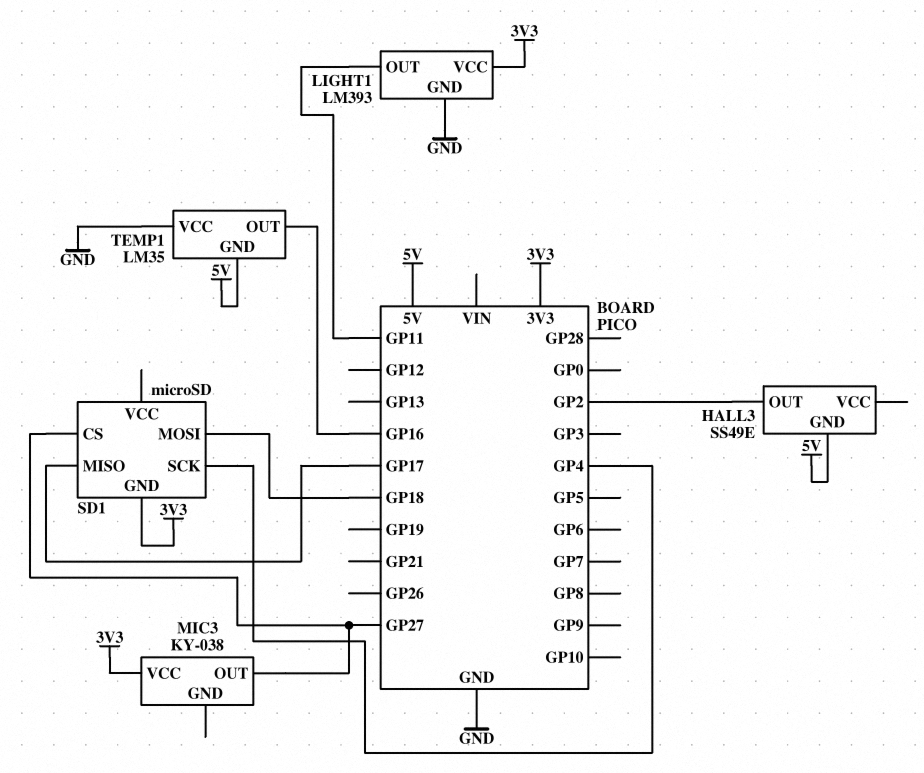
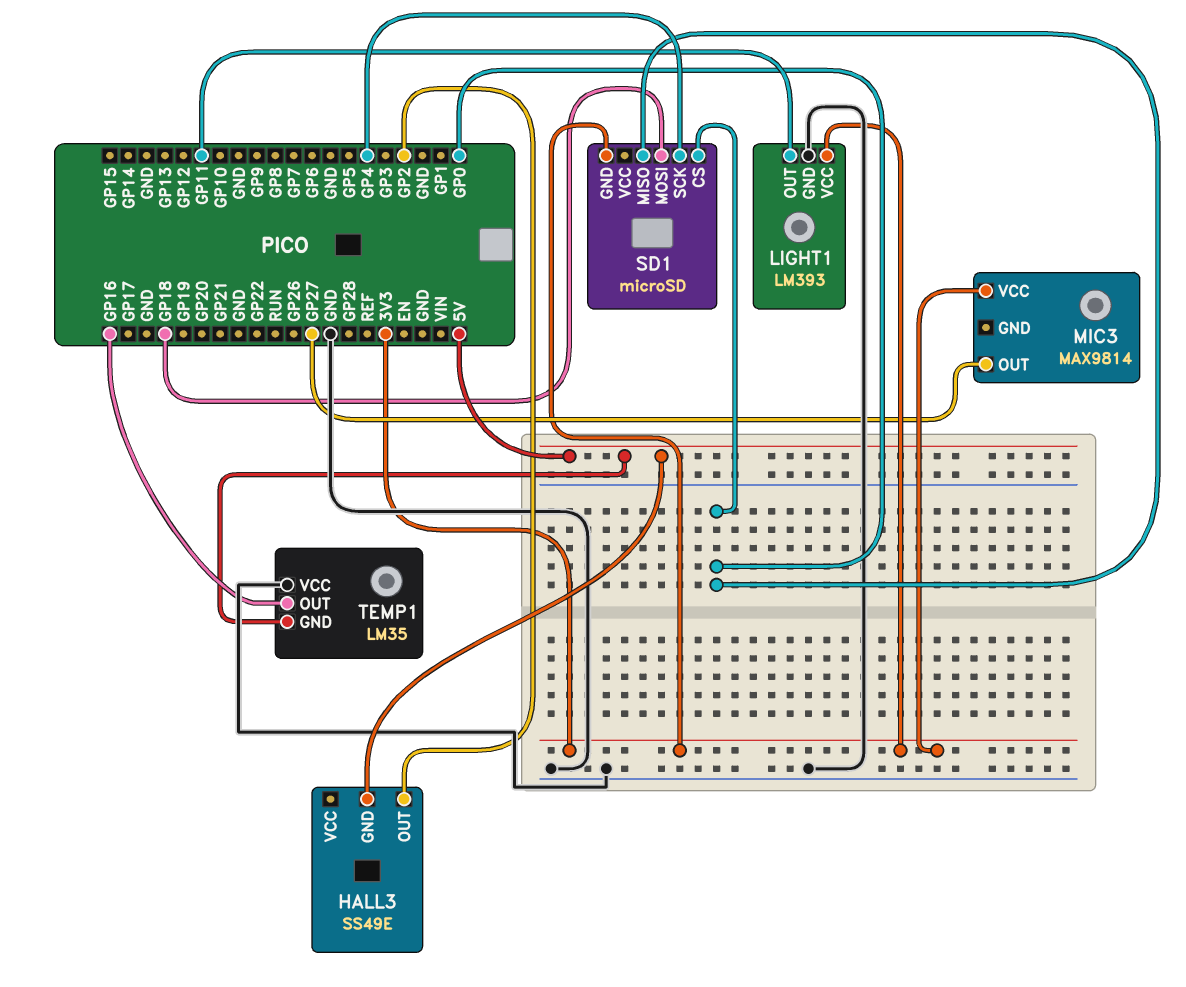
MIC3: KY-038 -> MAX9814
SD1 pin CS: GP27 -> GP0
SD1 pin MISO: GP17 -> GP0

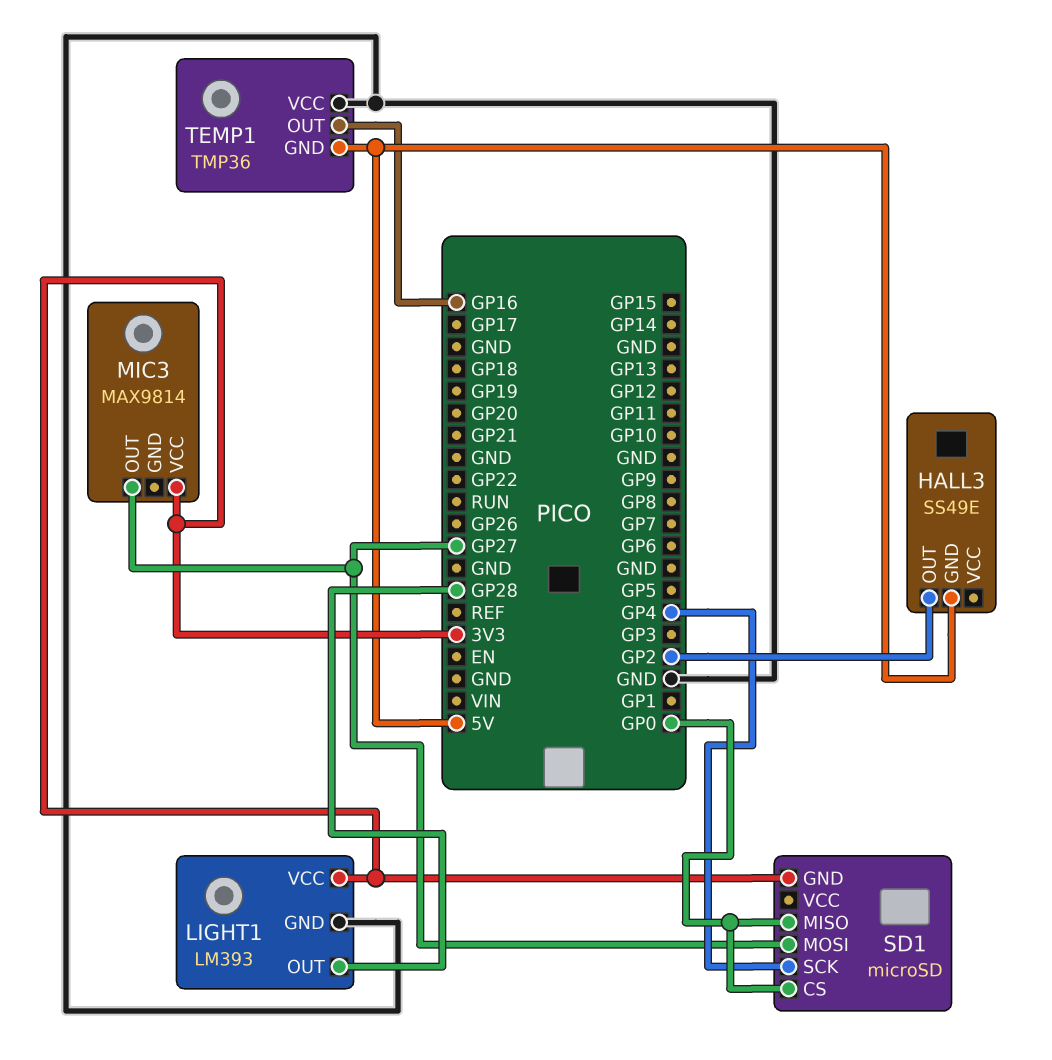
LIGHT1 pin OUT: GP11 -> GP28
SD1 pin MOSI: GP18 -> GP27
TEMP1: LM35 -> TMP36

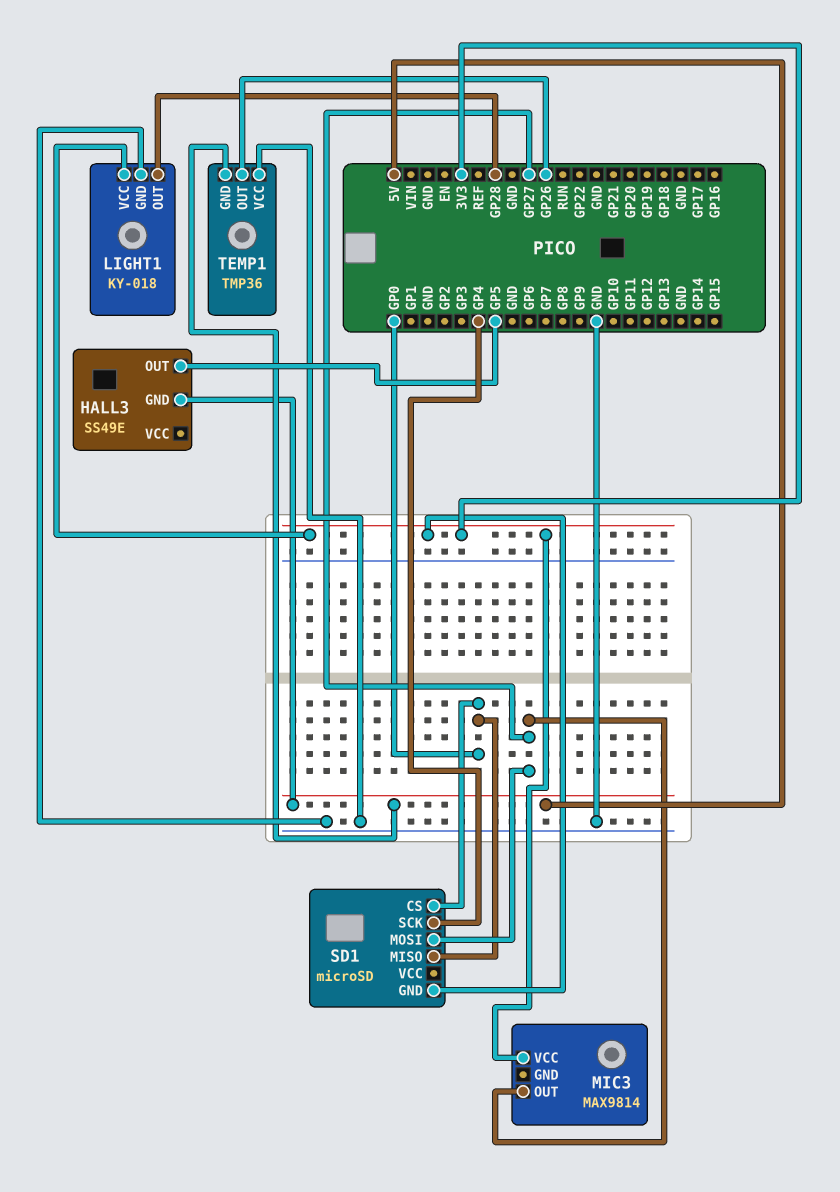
HALL3 pin OUT: GP2 -> GP5
LIGHT1: LM393 -> KY-018
TEMP1 pin OUT: GP16 -> GP26

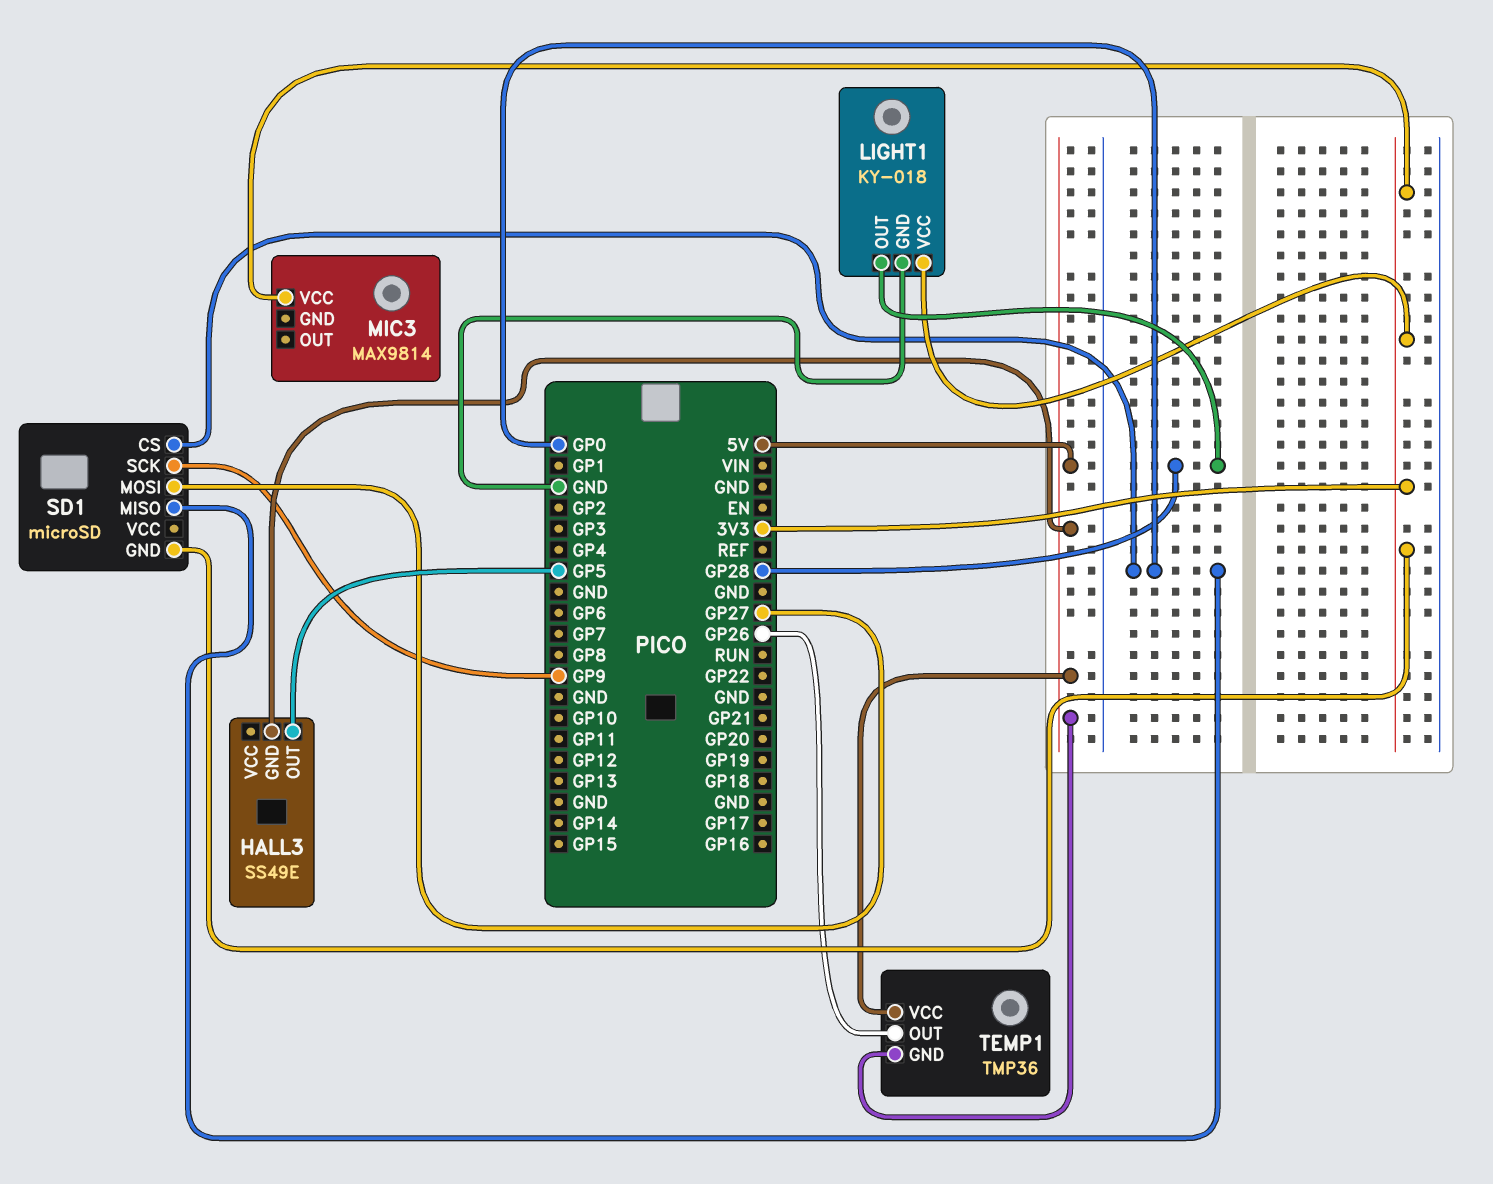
MIC3 pin OUT: GP27 -> none
SD1 pin SCK: GP4 -> GP9
TEMP1 pin VCC: GND -> 5V

